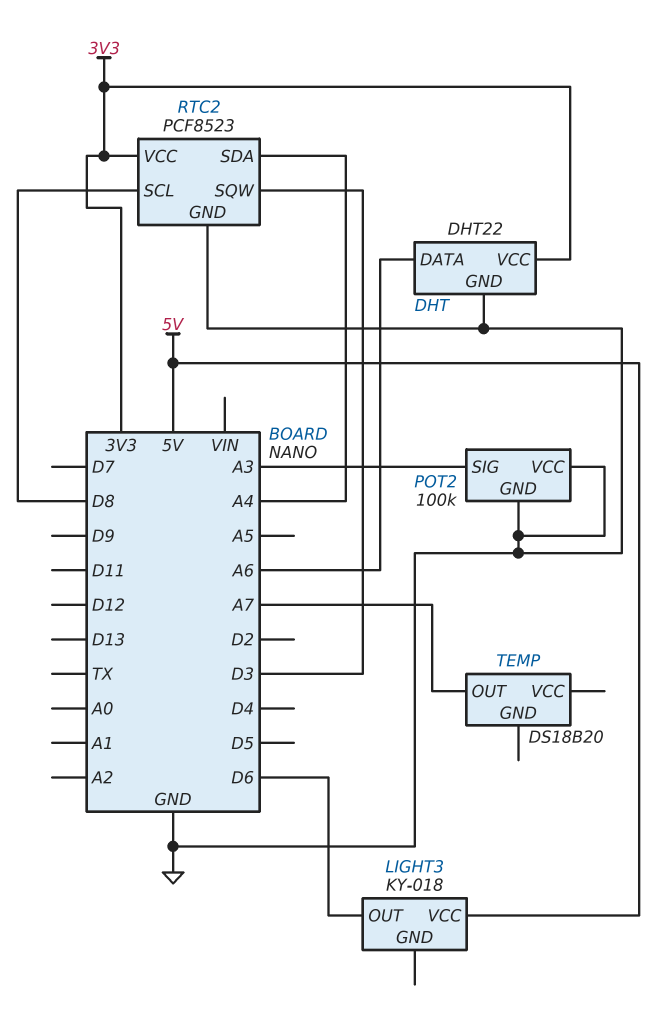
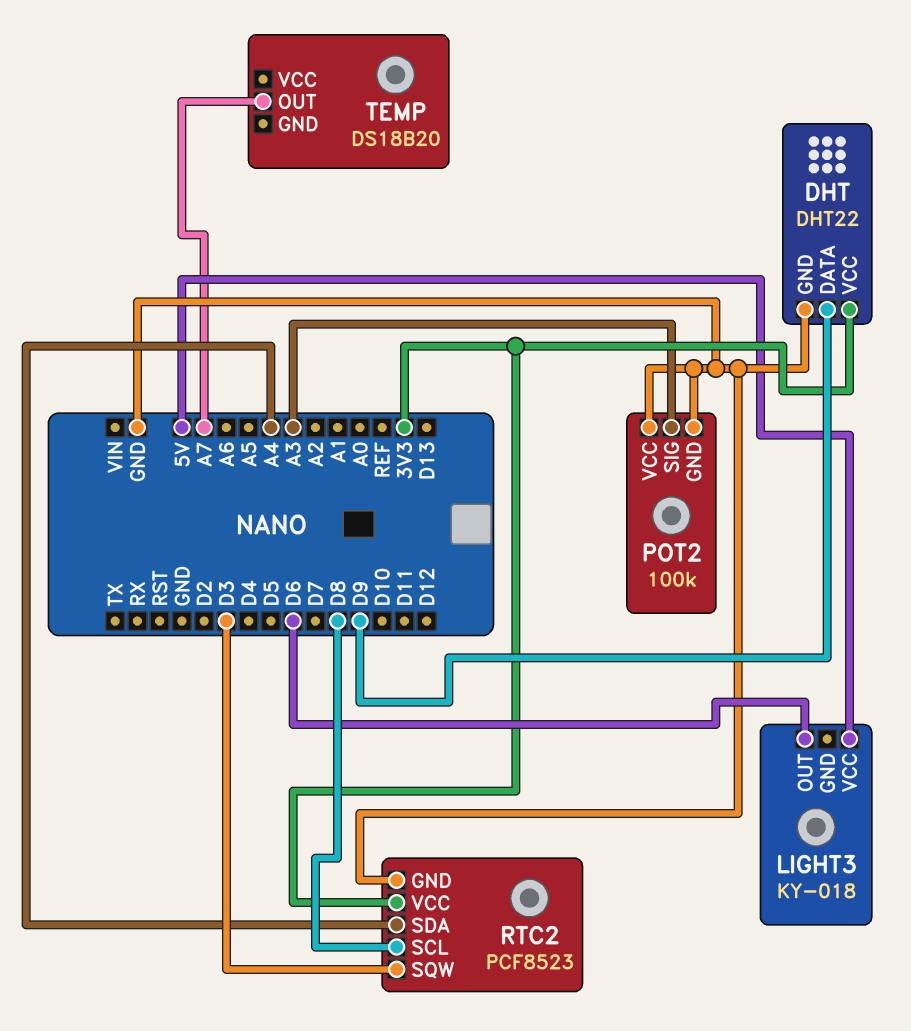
DHT pin DATA: A6 -> D9

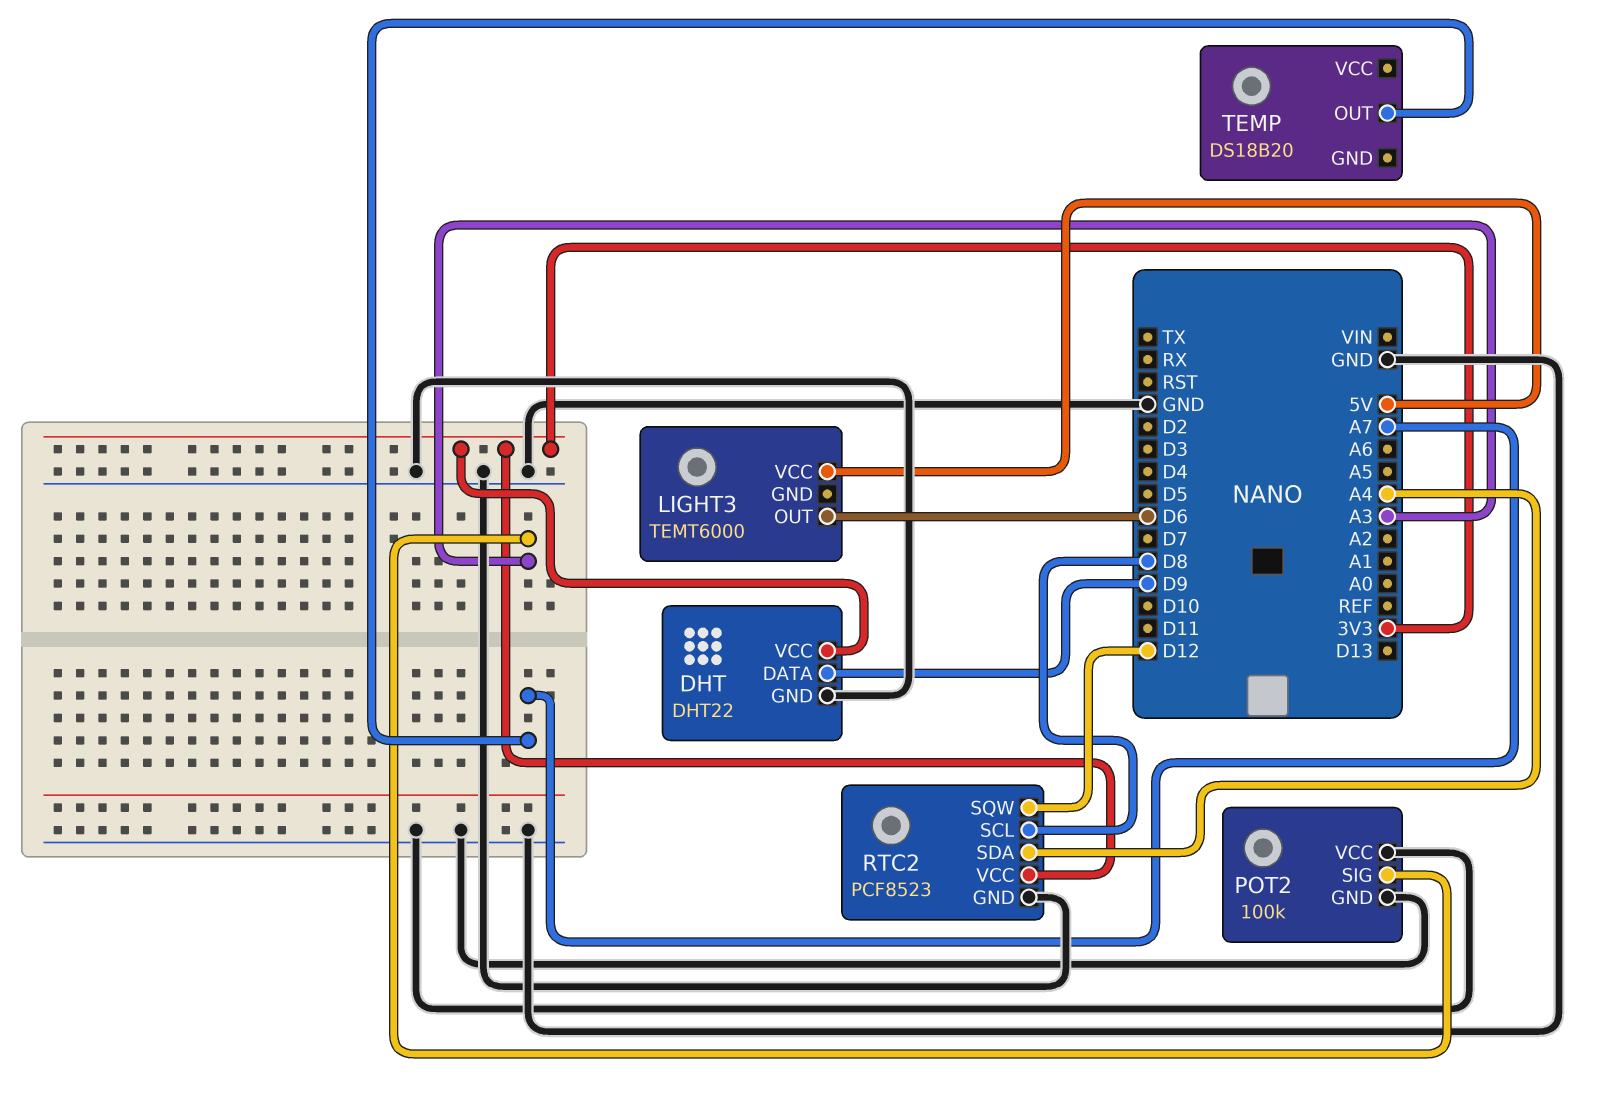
LIGHT3: KY-018 -> TEMT6000
RTC2 pin SQW: D3 -> D12

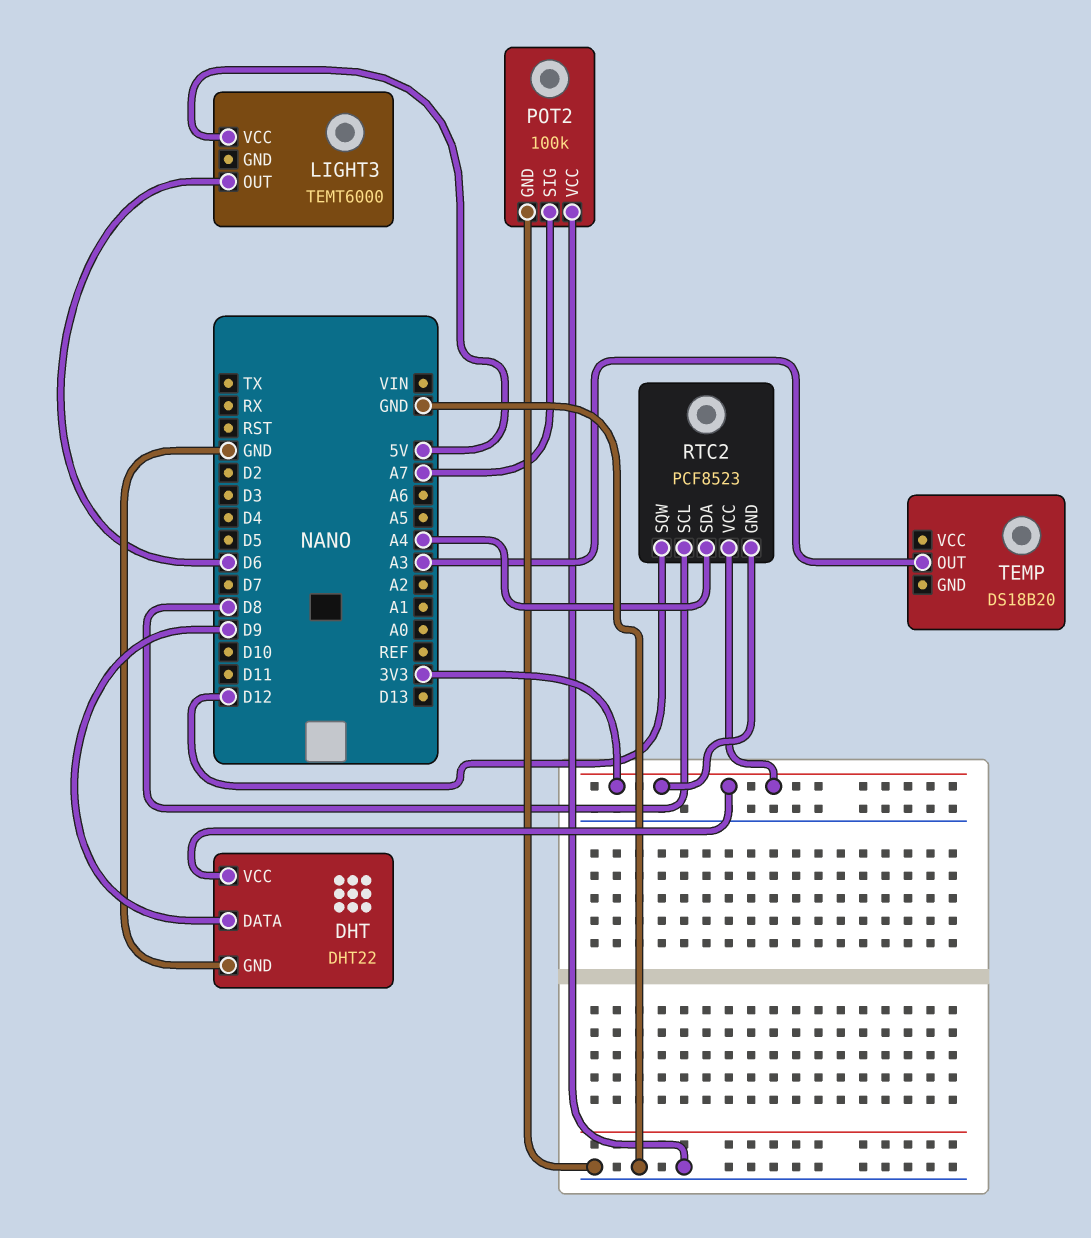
POT2 pin SIG: A3 -> A7
RTC2 pin GND: GND -> 3V3
TEMP pin OUT: A7 -> A3

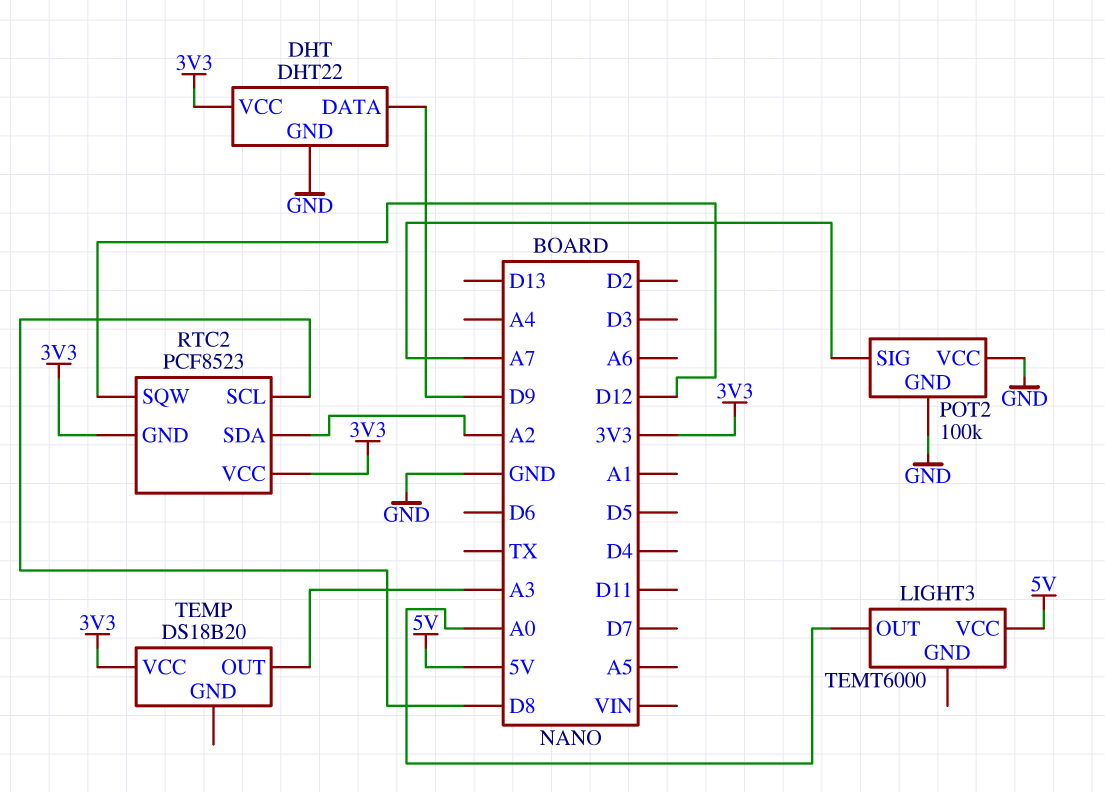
LIGHT3 pin OUT: D6 -> A0
RTC2 pin SDA: A4 -> A2
TEMP pin VCC: none -> 3V3

